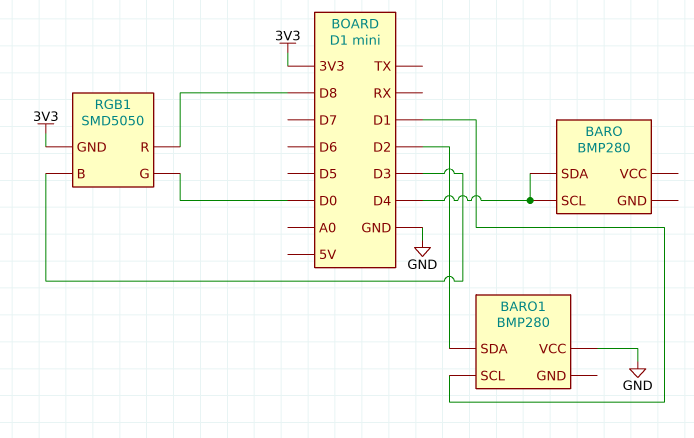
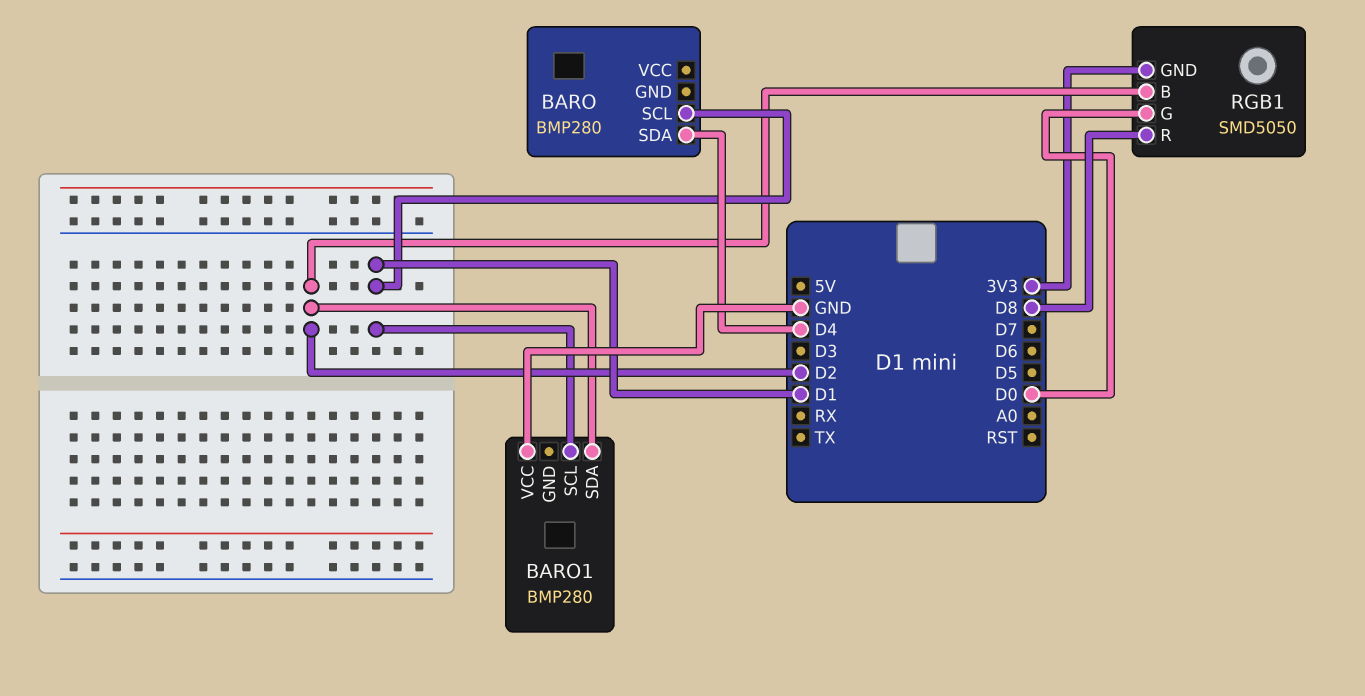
BARO pin SCL: D4 -> D1
RGB1 pin B: D3 -> D2

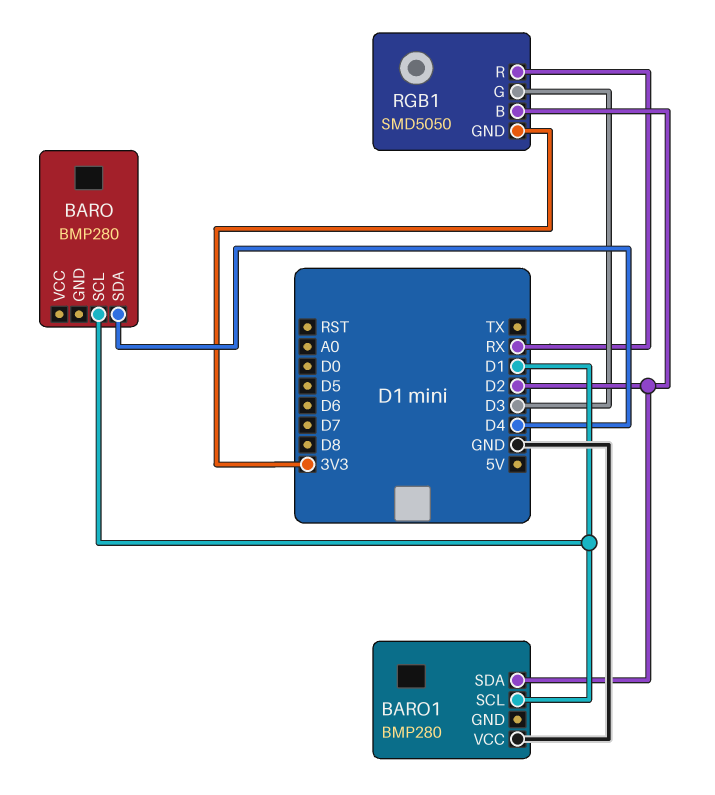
RGB1 pin G: D0 -> D3
RGB1 pin R: D8 -> RX

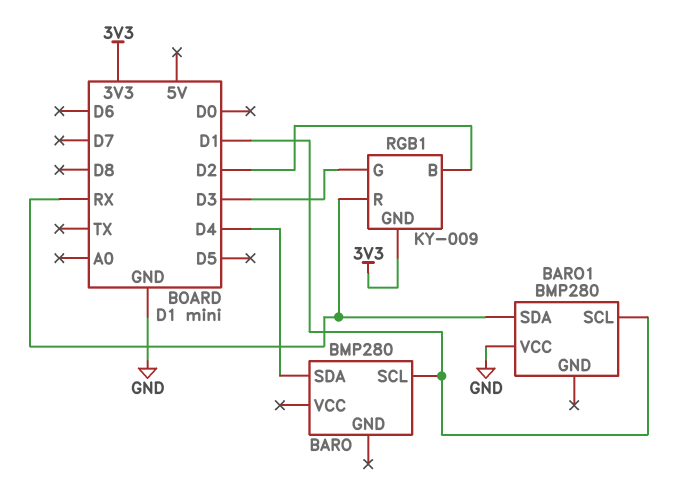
BARO1 pin SDA: D2 -> RX
RGB1: SMD5050 -> KY-009

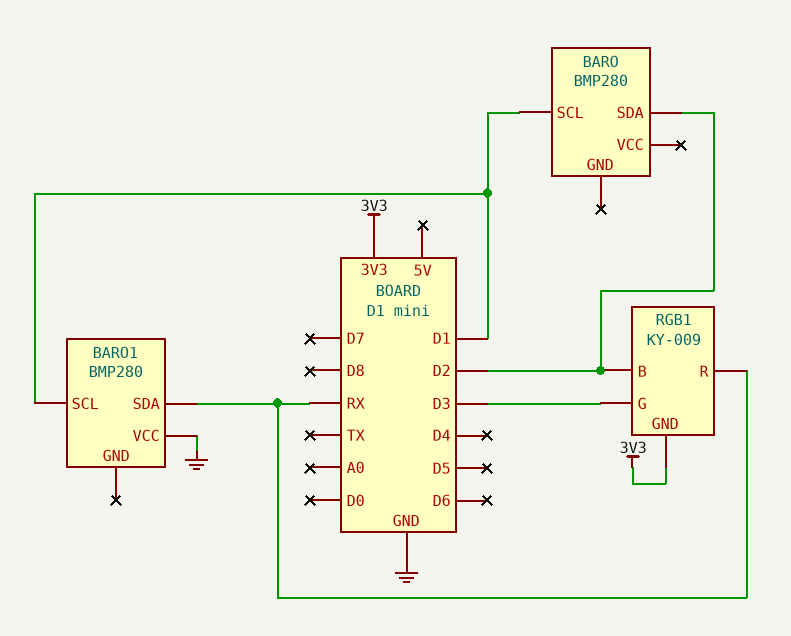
BARO pin SDA: D4 -> D2

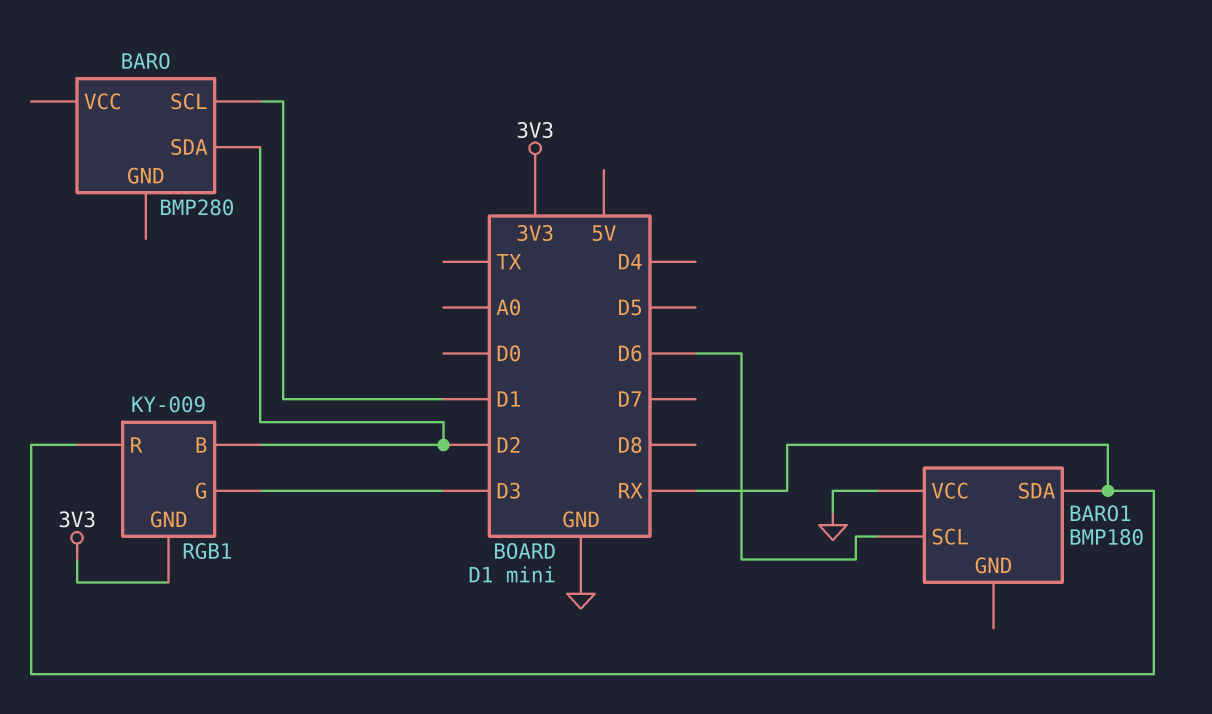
BARO1: BMP280 -> BMP180
BARO1 pin SCL: D1 -> D6

